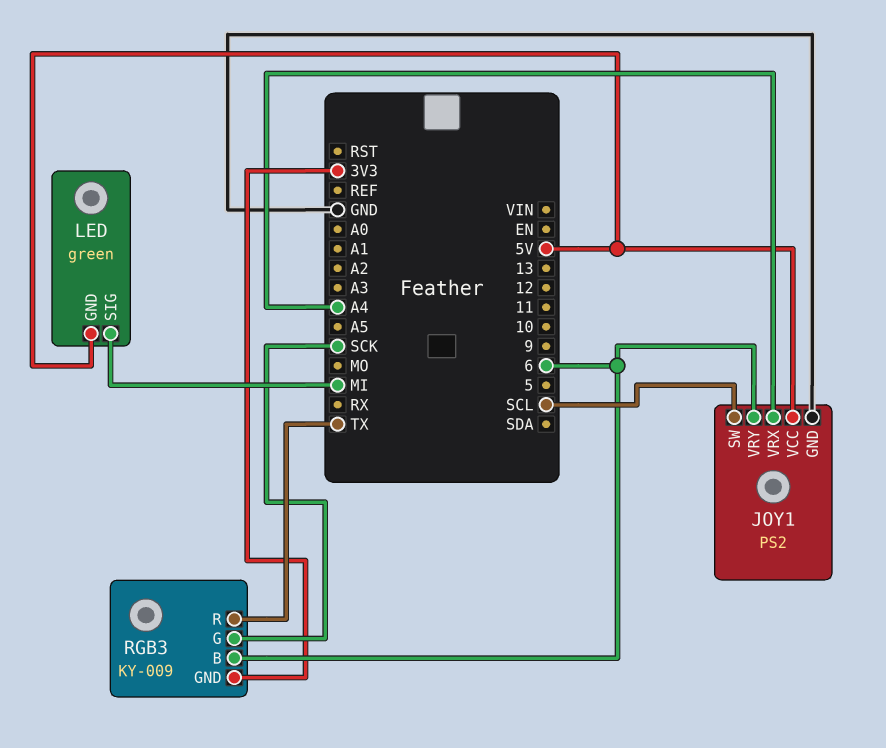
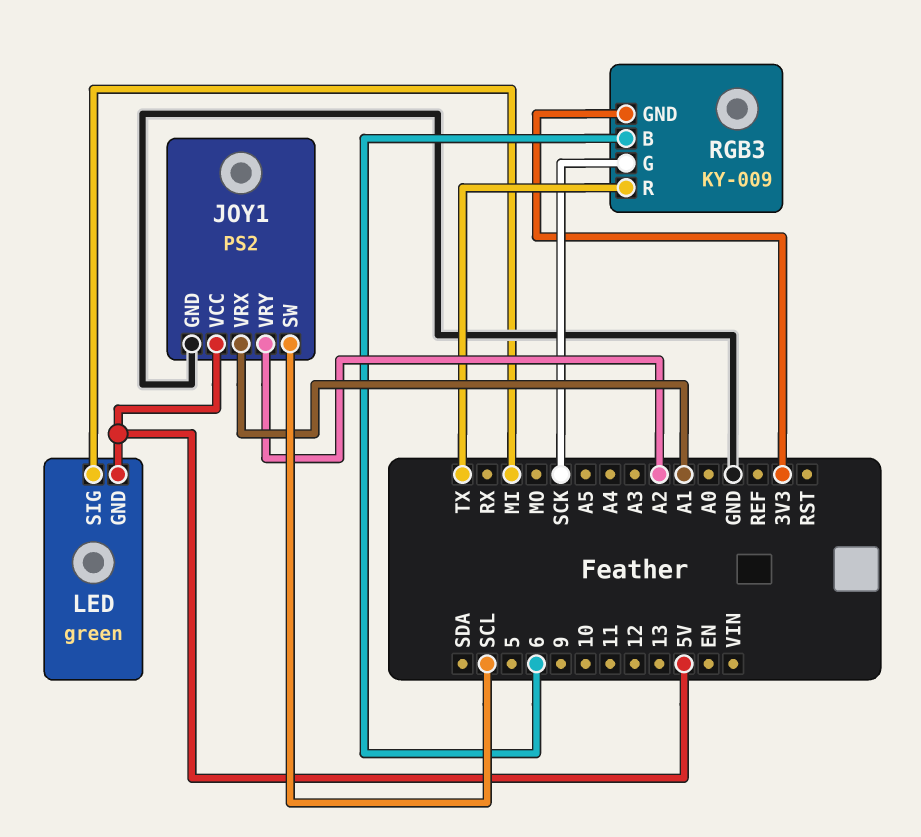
JOY1 pin VRX: A4 -> A1
JOY1 pin VRY: 6 -> A2

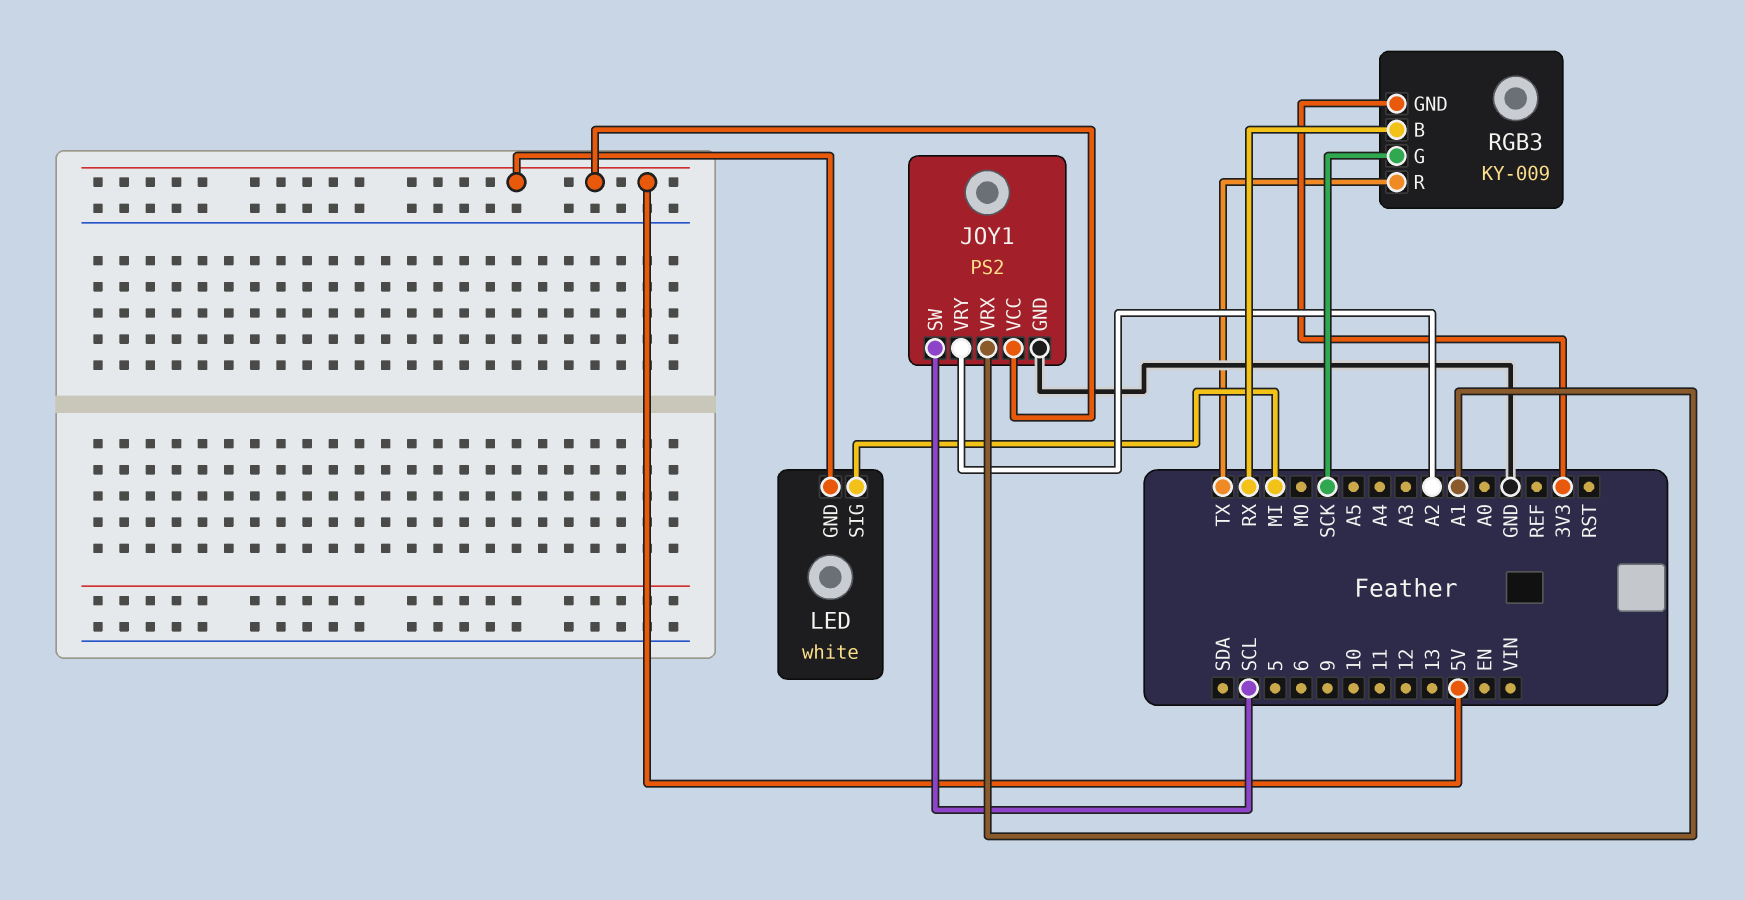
LED: green -> white
RGB3 pin B: 6 -> RX

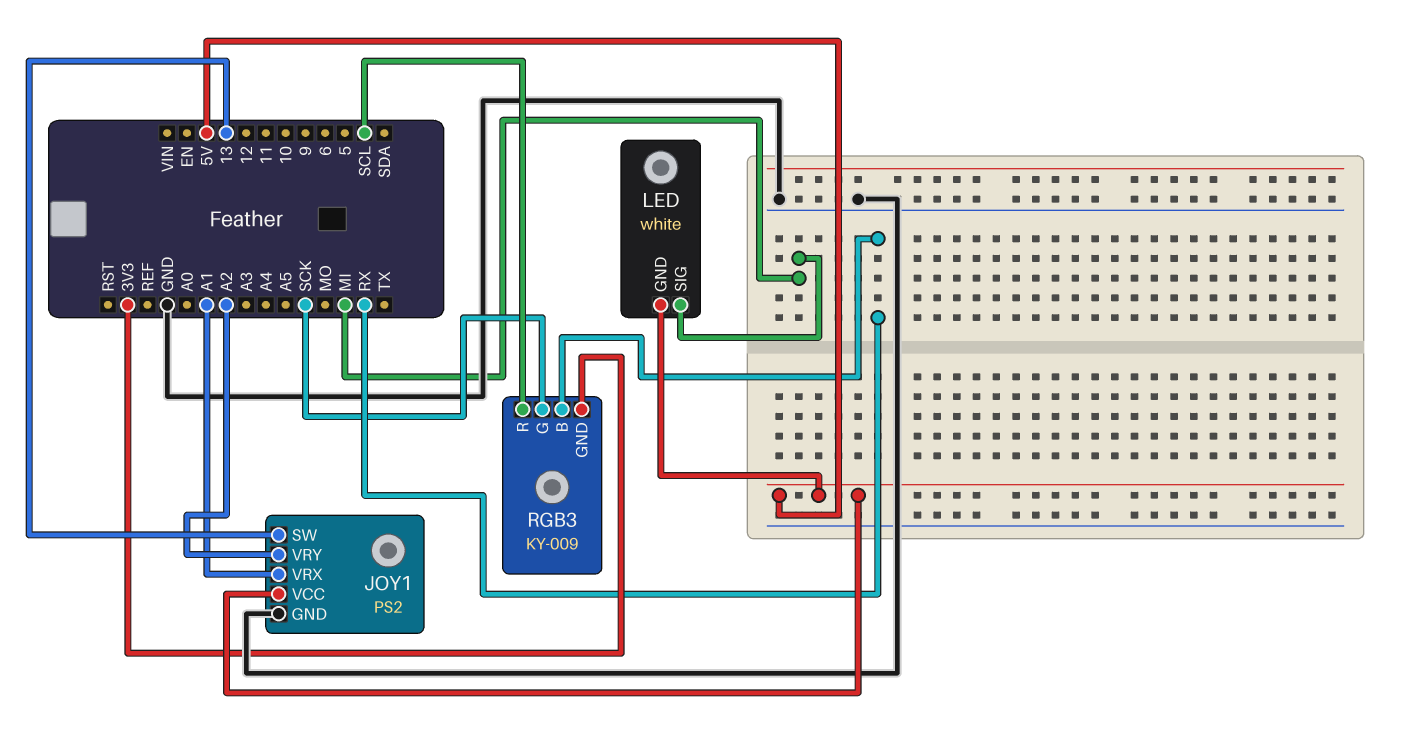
JOY1 pin SW: SCL -> 13
RGB3 pin R: TX -> SCL

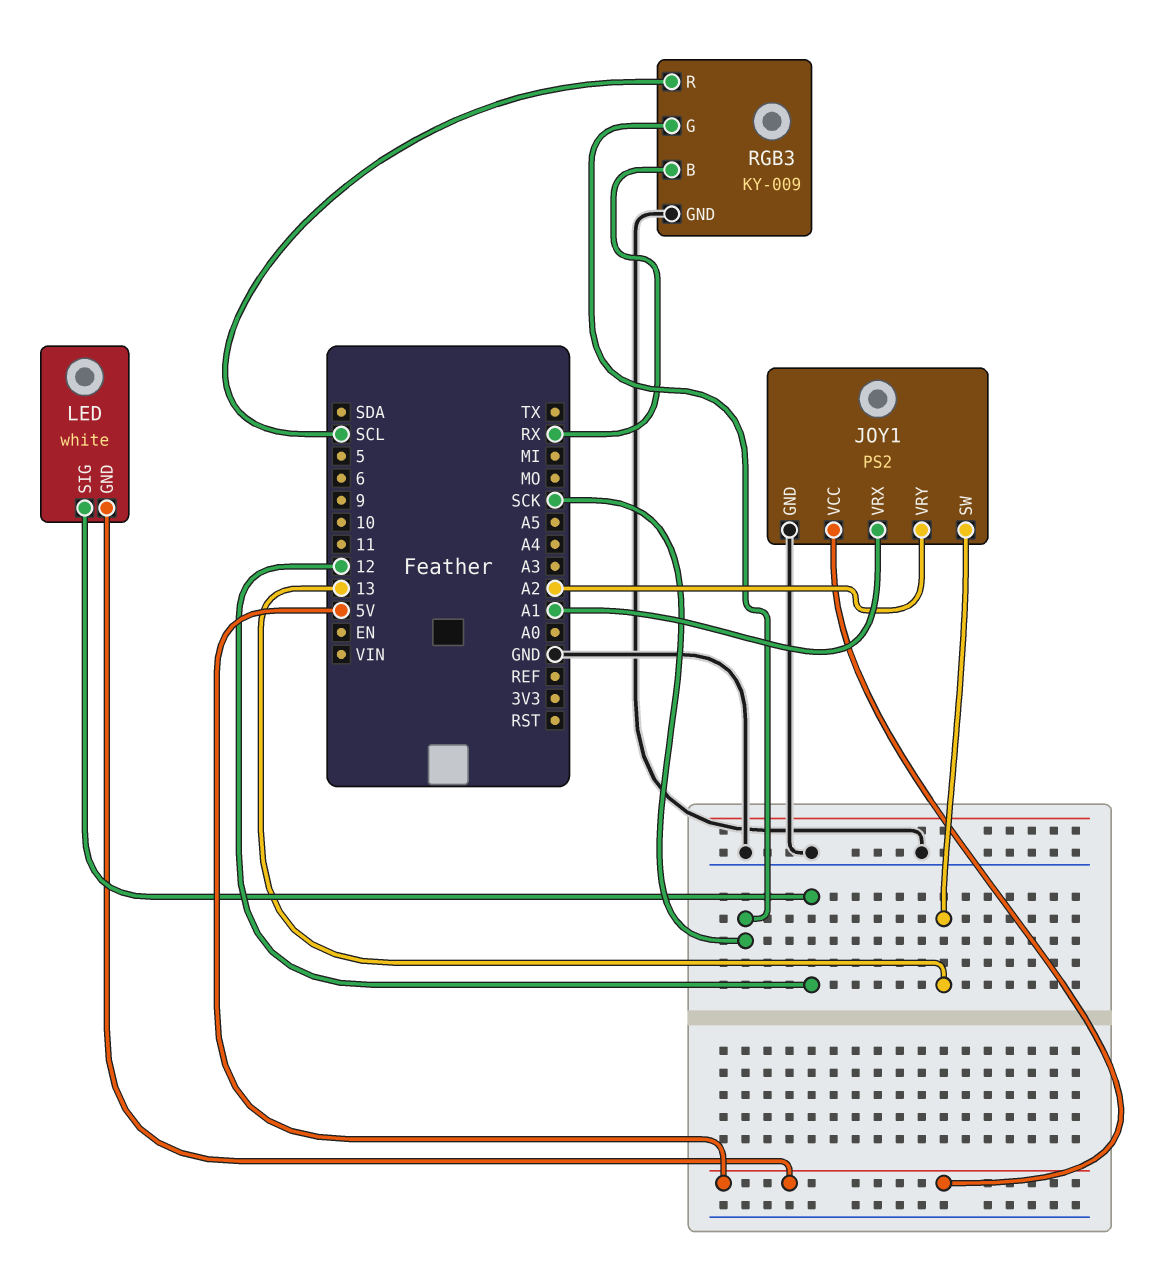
LED pin SIG: MI -> 12
RGB3 pin GND: 3V3 -> GND

